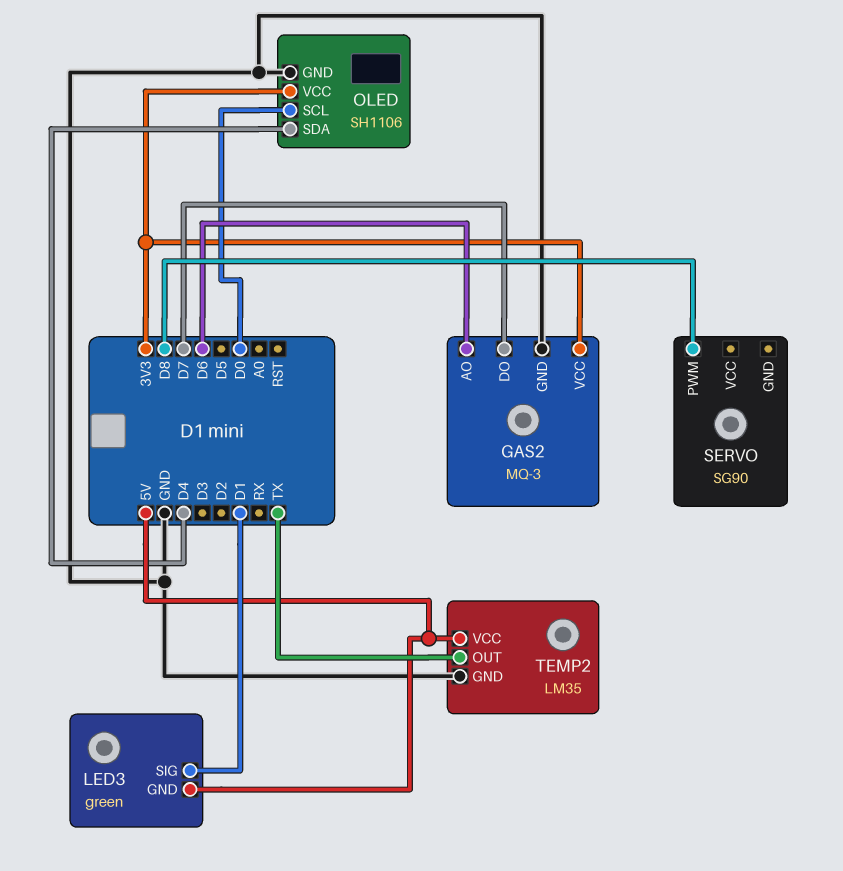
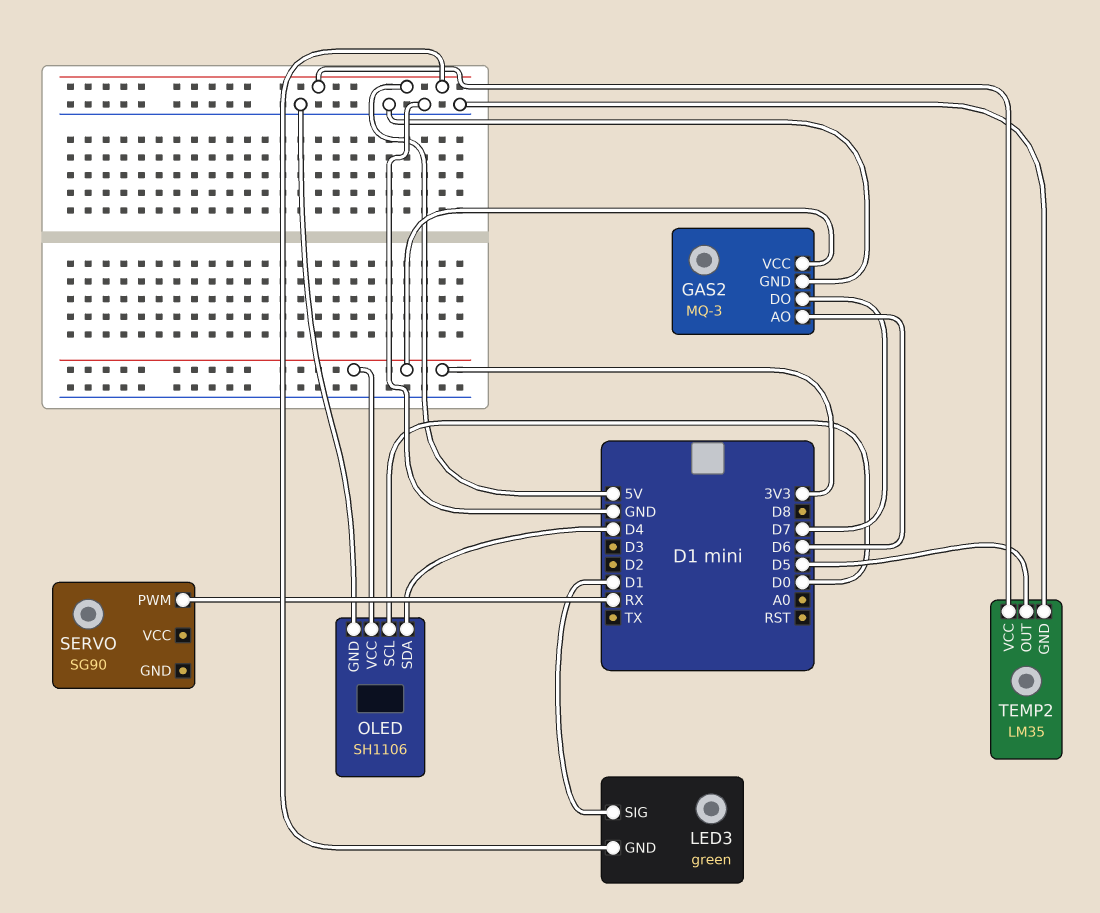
SERVO pin PWM: D8 -> RX
TEMP2 pin OUT: TX -> D5

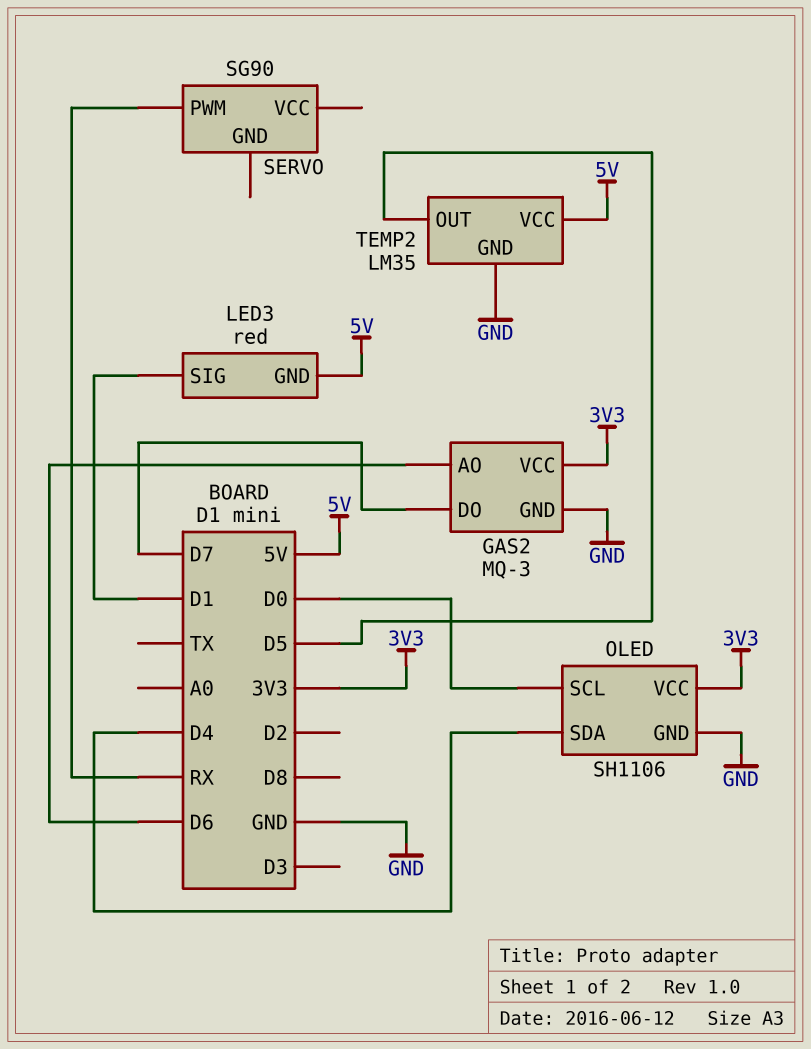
LED3: green -> red

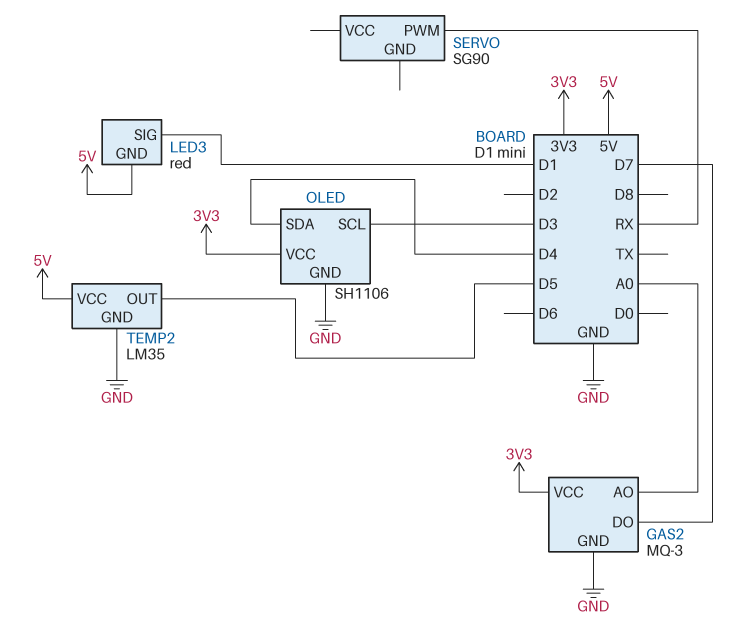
GAS2 pin AO: D6 -> A0
OLED pin SCL: D0 -> D3

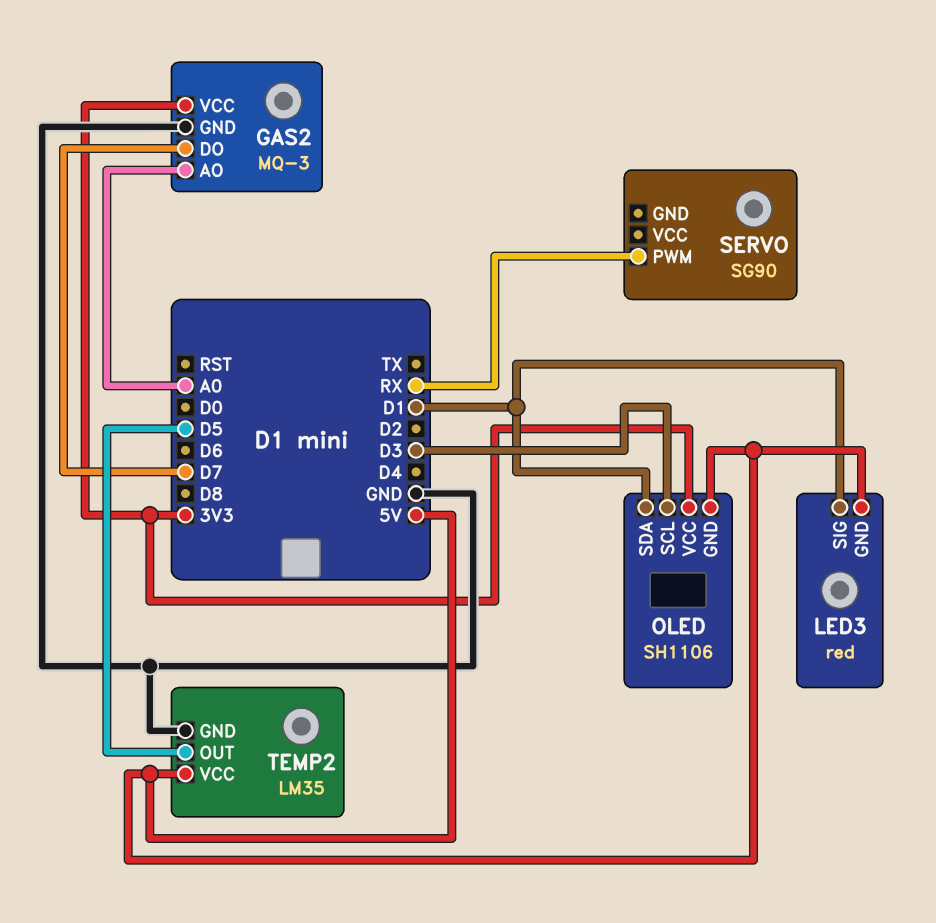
OLED pin GND: GND -> 5V
OLED pin SDA: D4 -> D1

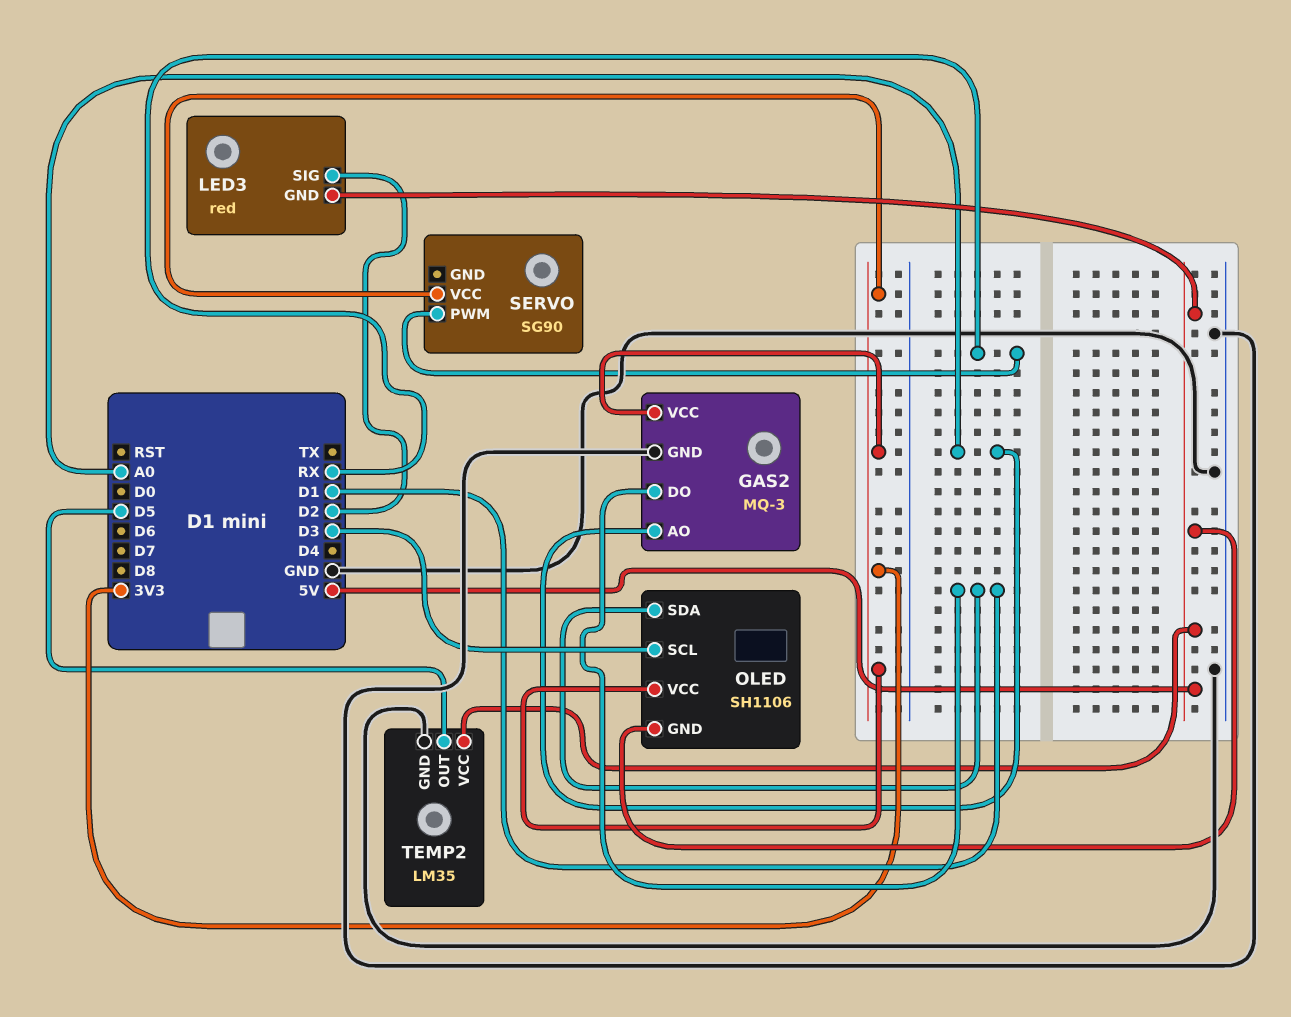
GAS2 pin DO: D7 -> D1
LED3 pin SIG: D1 -> D2
SERVO pin VCC: none -> 3V3

